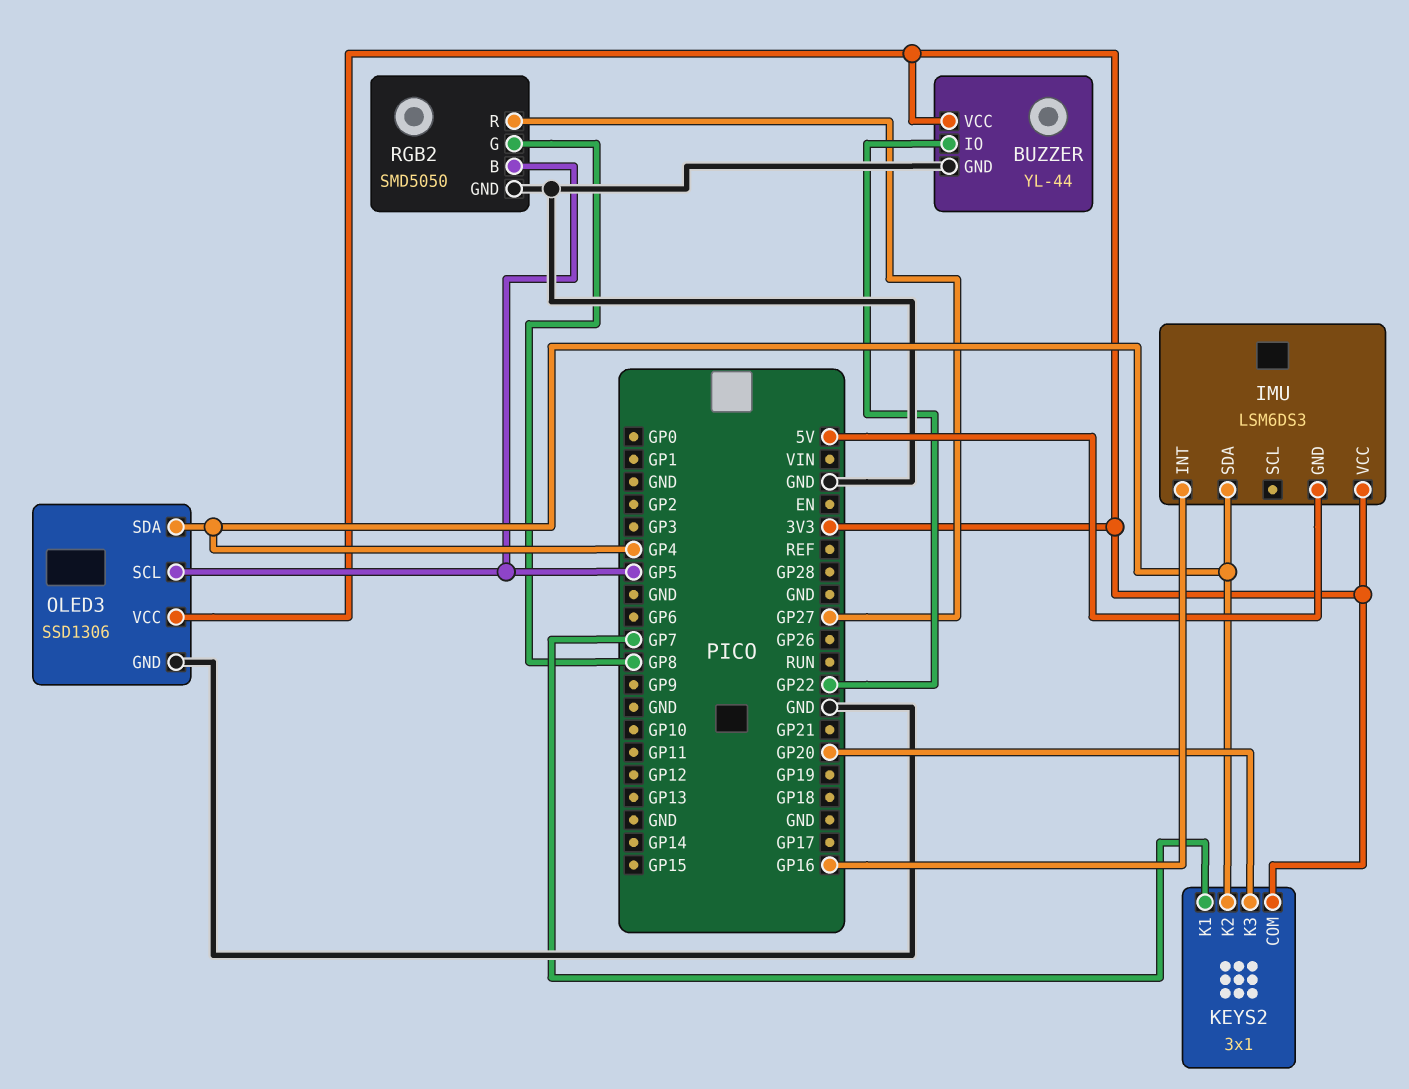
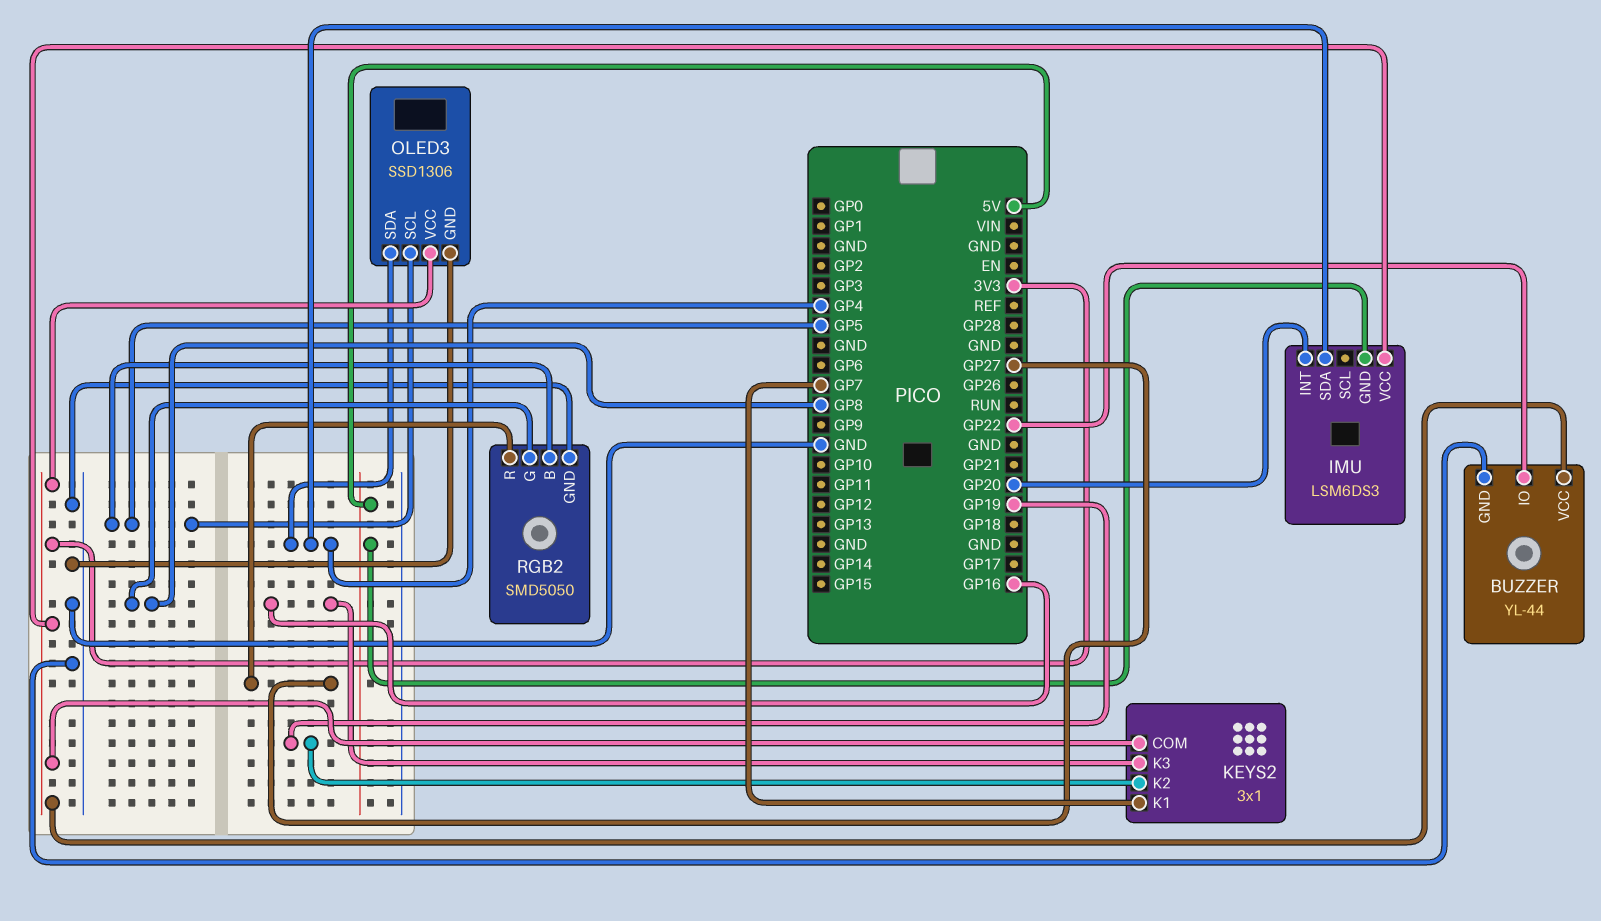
IMU pin INT: GP16 -> GP20
KEYS2 pin K2: GP4 -> GP19
KEYS2 pin K3: GP20 -> GP16

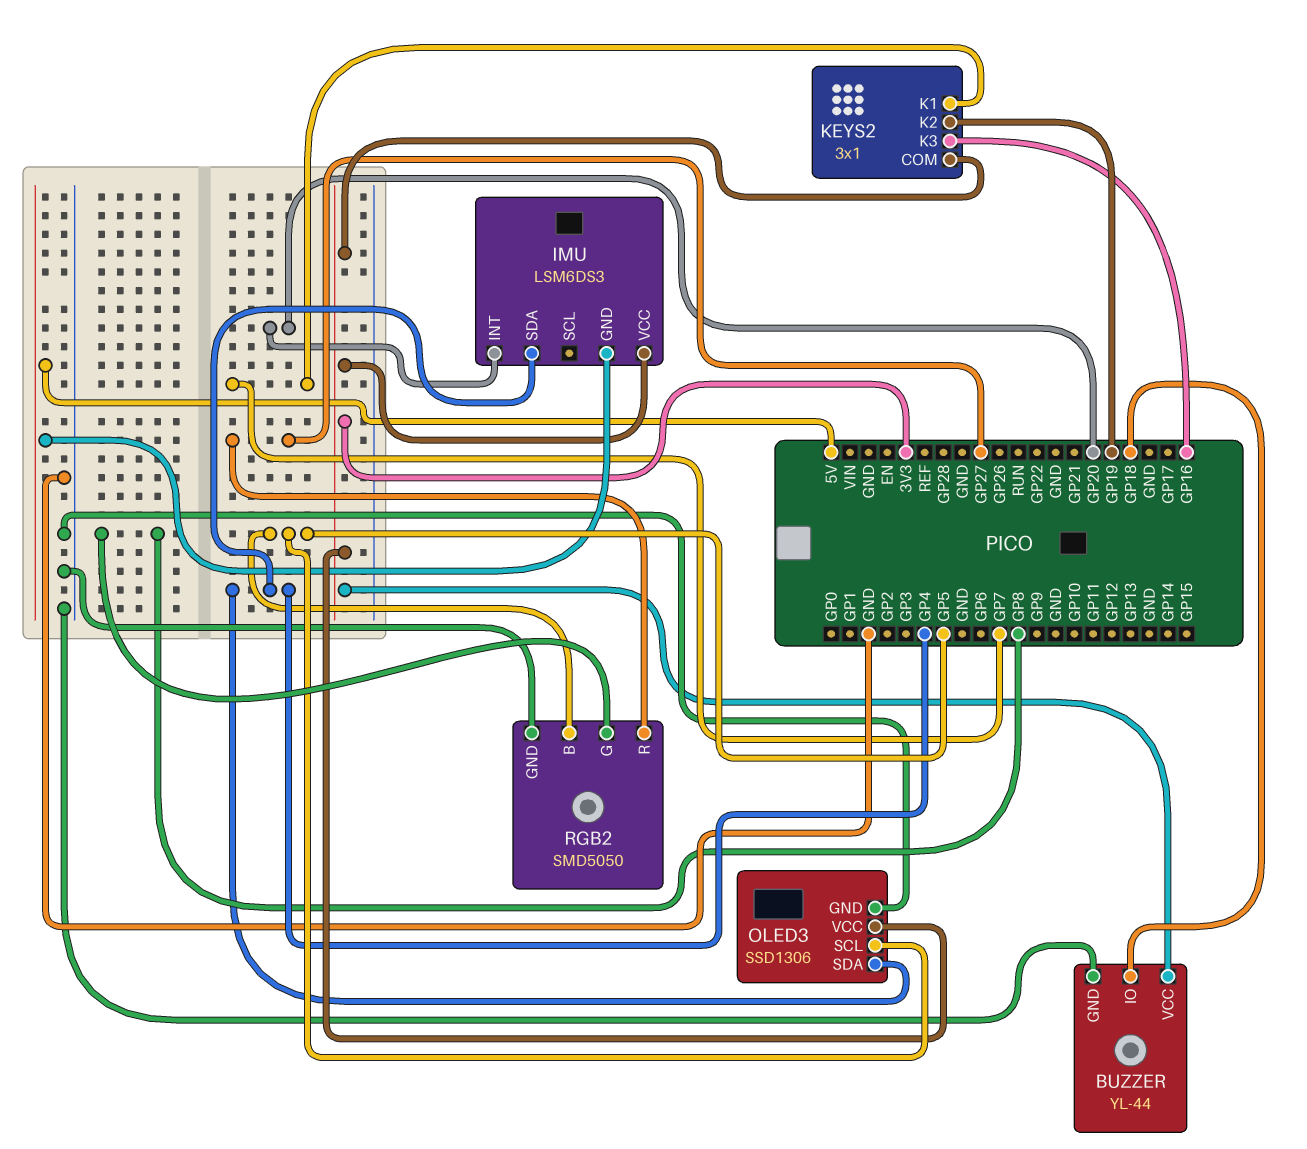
BUZZER pin IO: GP22 -> GP18

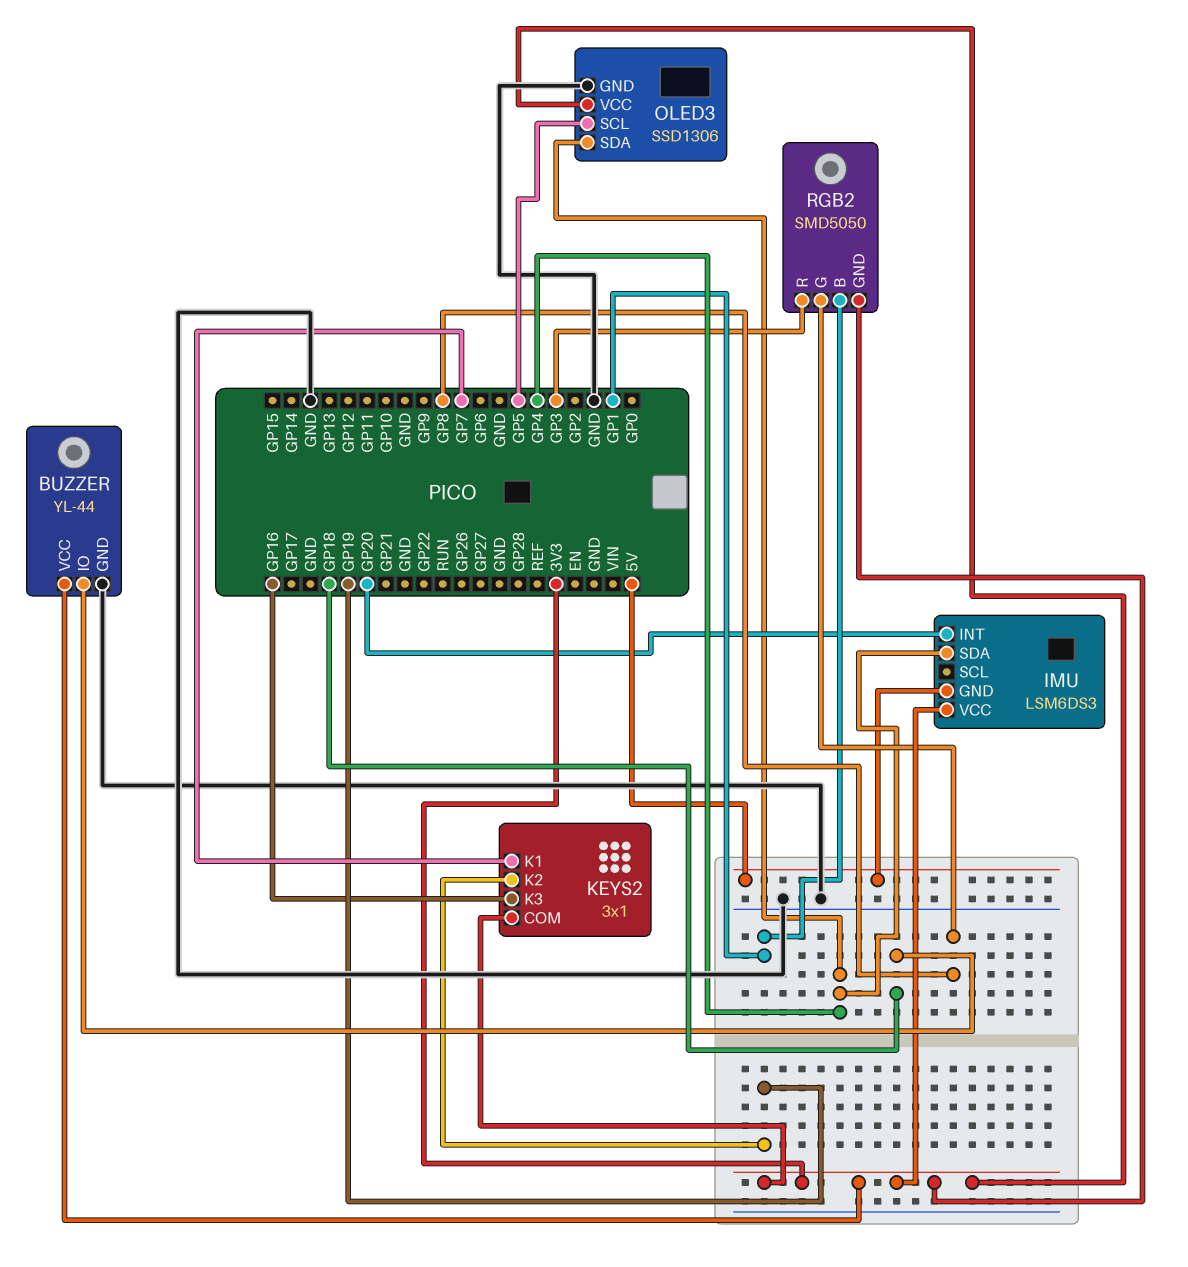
RGB2 pin B: GP5 -> GP1
RGB2 pin GND: GND -> 3V3
RGB2 pin R: GP27 -> GP3

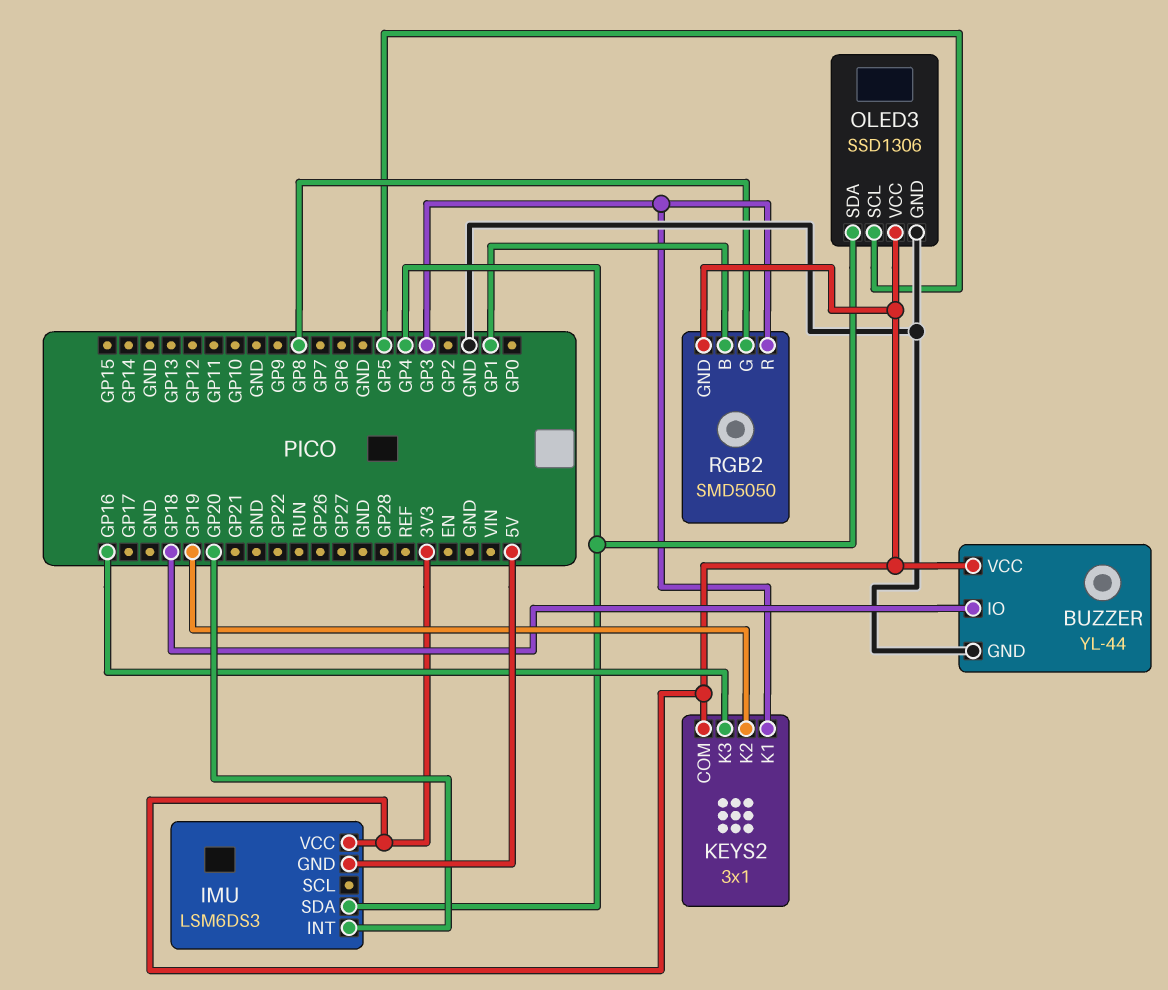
KEYS2 pin K1: GP7 -> GP3

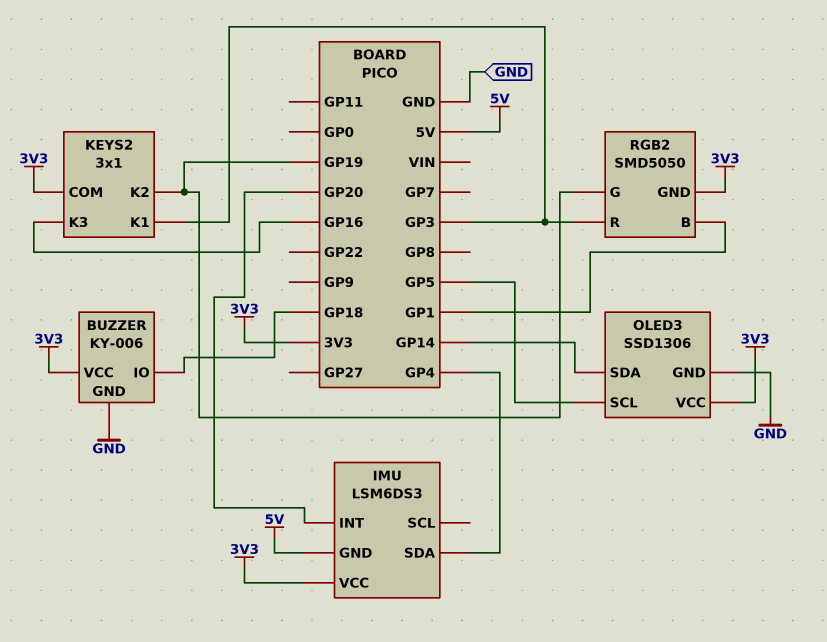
BUZZER: YL-44 -> KY-006
OLED3 pin SDA: GP4 -> GP14
RGB2 pin G: GP8 -> GP19

